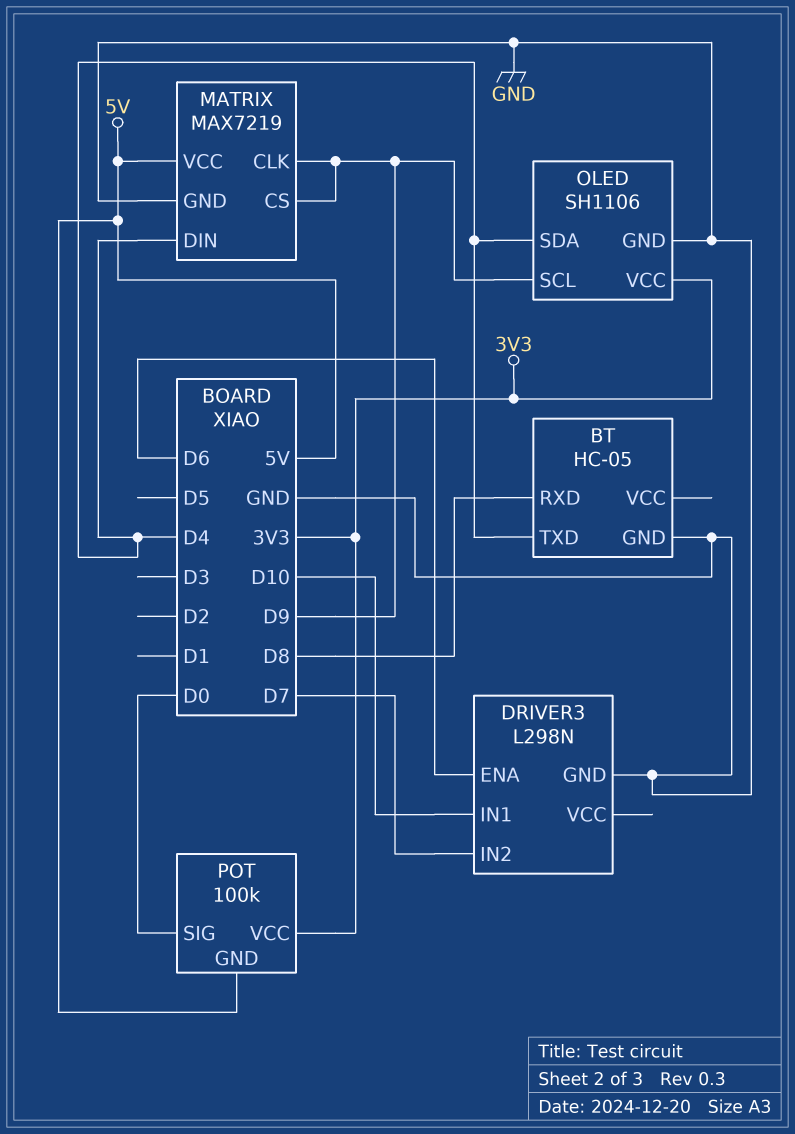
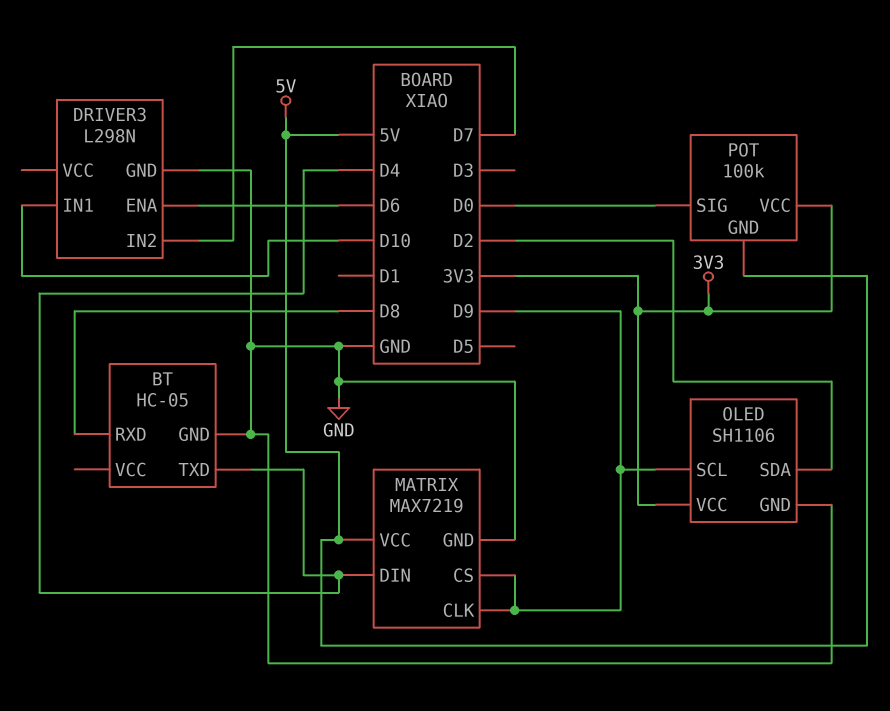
OLED pin SDA: D4 -> D2

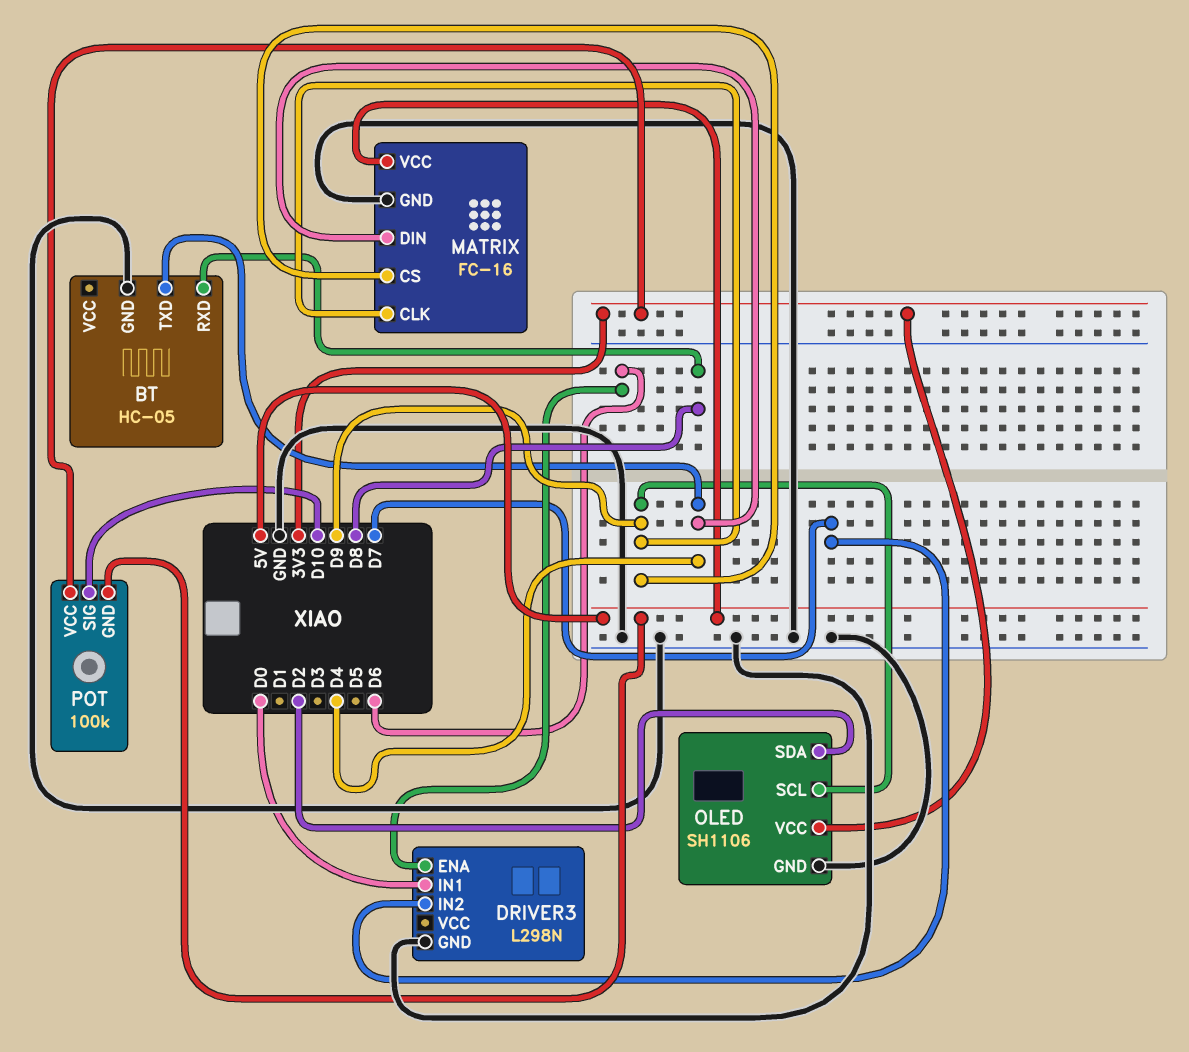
DRIVER3 pin IN1: D10 -> D0
MATRIX: MAX7219 -> FC-16
POT pin SIG: D0 -> D10

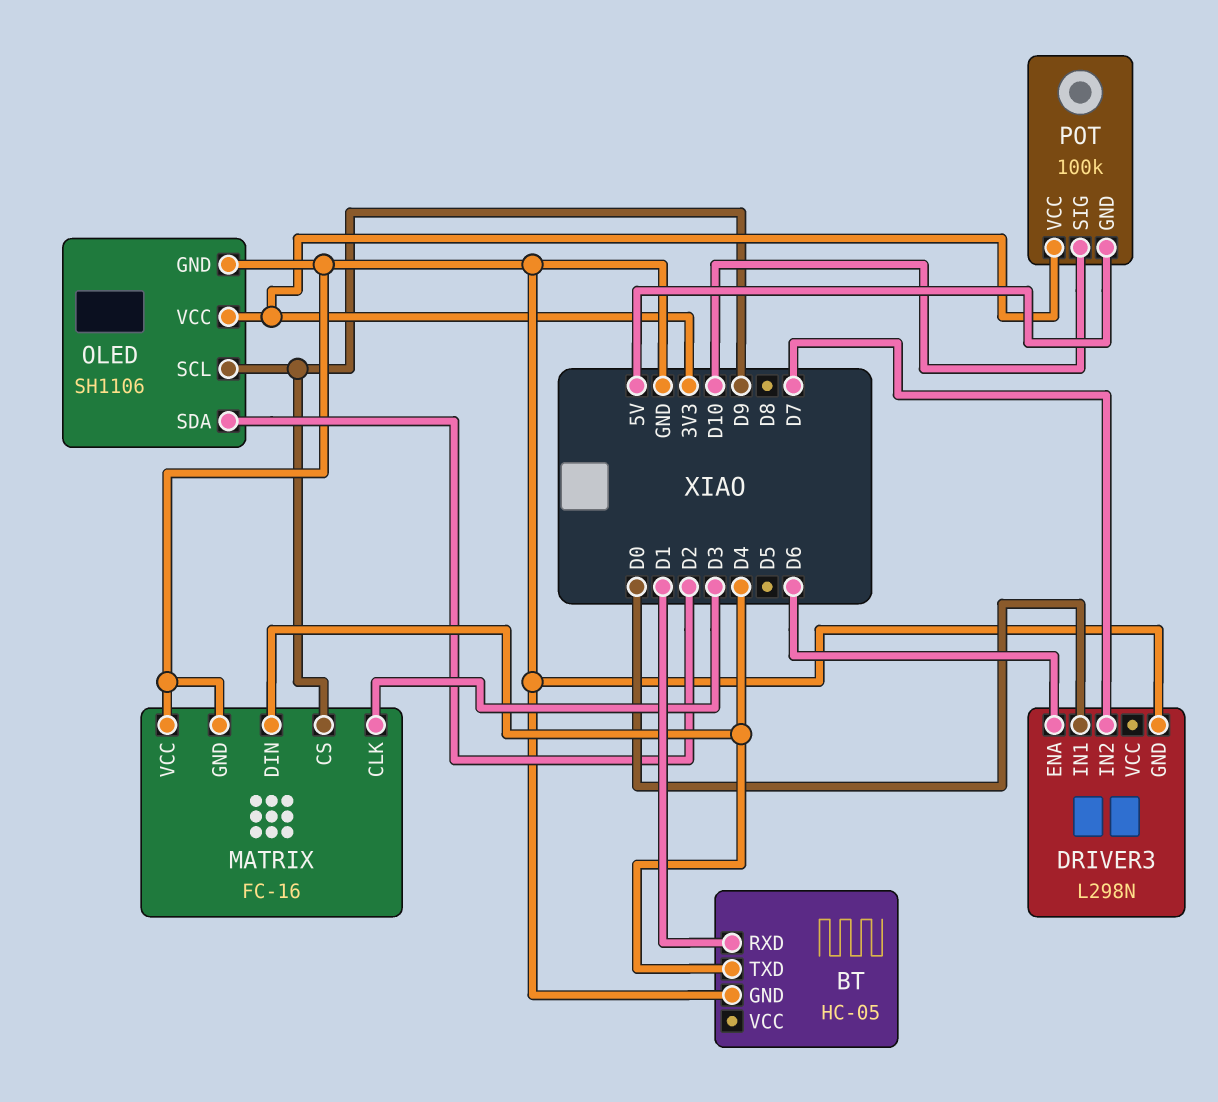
BT pin RXD: D8 -> D1
MATRIX pin CLK: D9 -> D3
MATRIX pin VCC: 5V -> GND

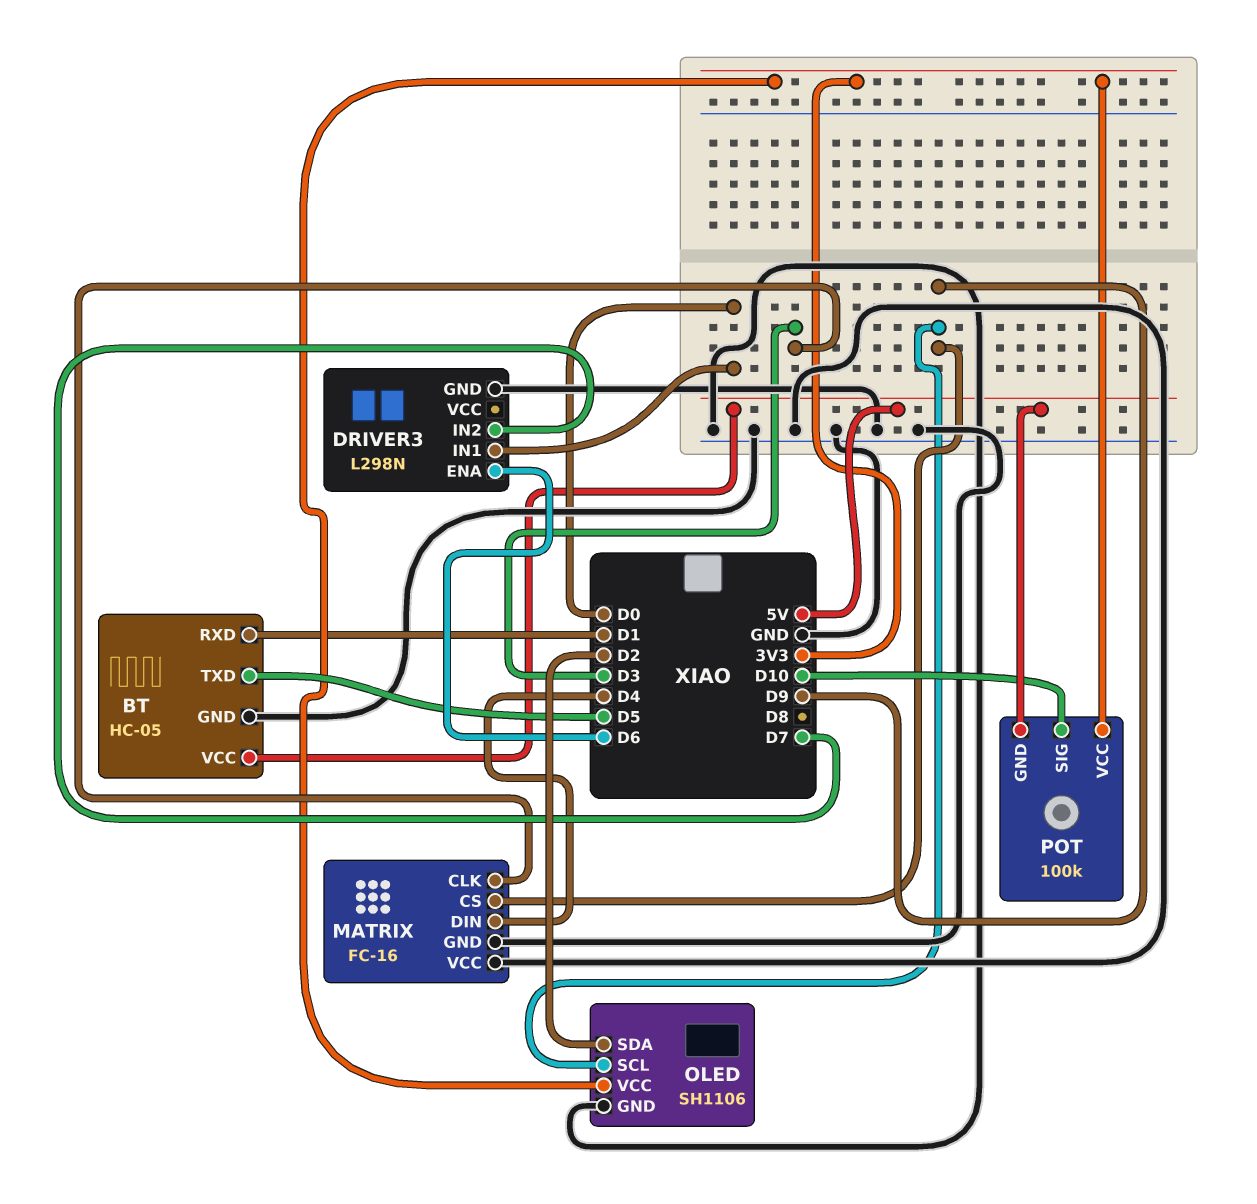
BT pin TXD: D4 -> D5
BT pin VCC: none -> 5V

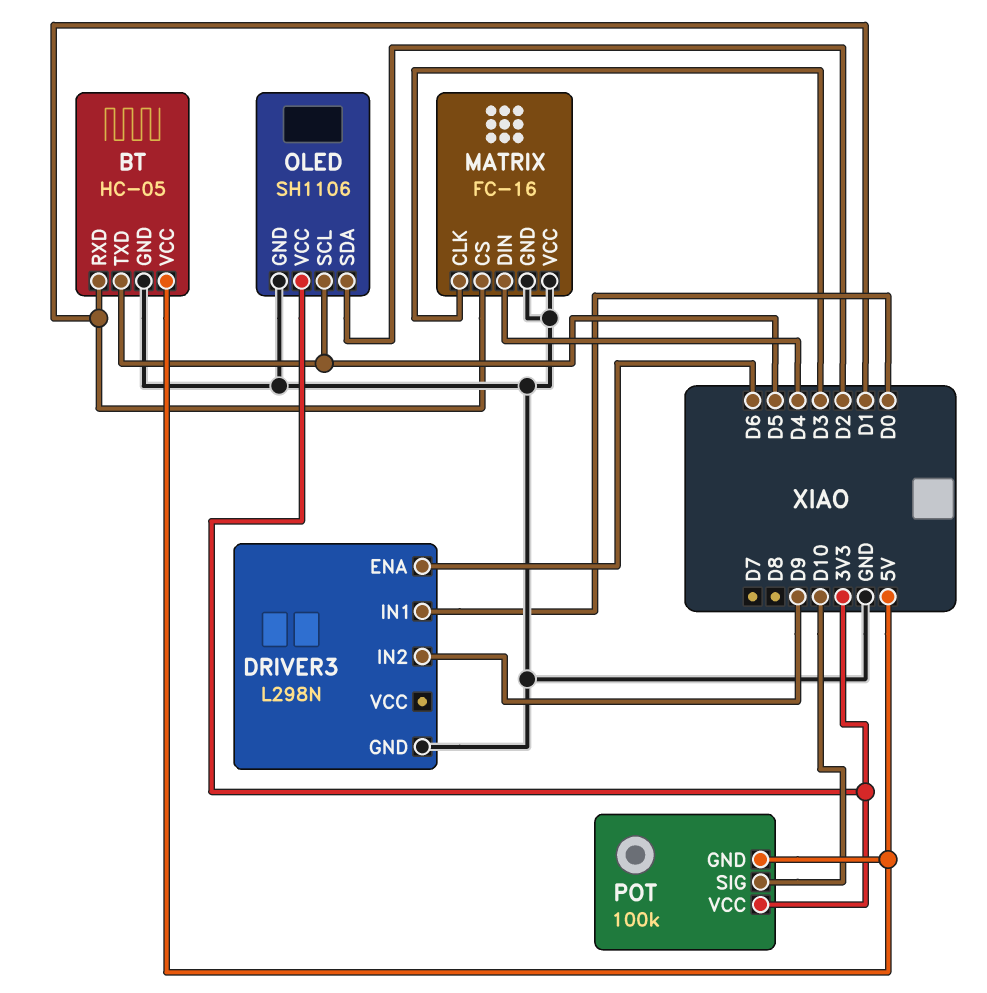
DRIVER3 pin IN2: D7 -> D9
MATRIX pin CS: D9 -> D1
OLED pin SCL: D9 -> D5

